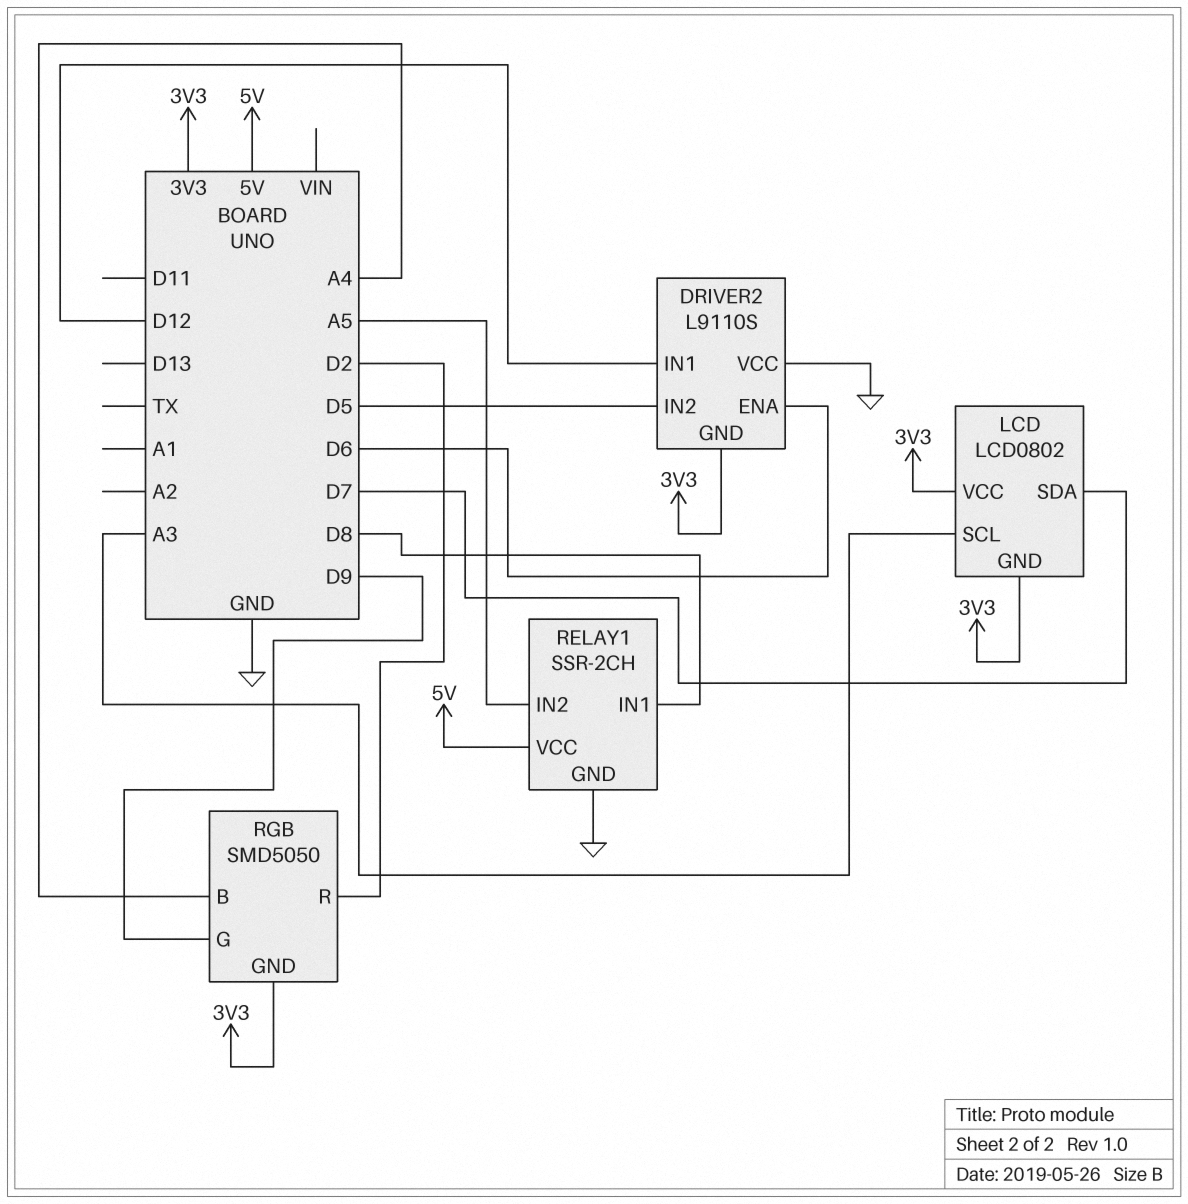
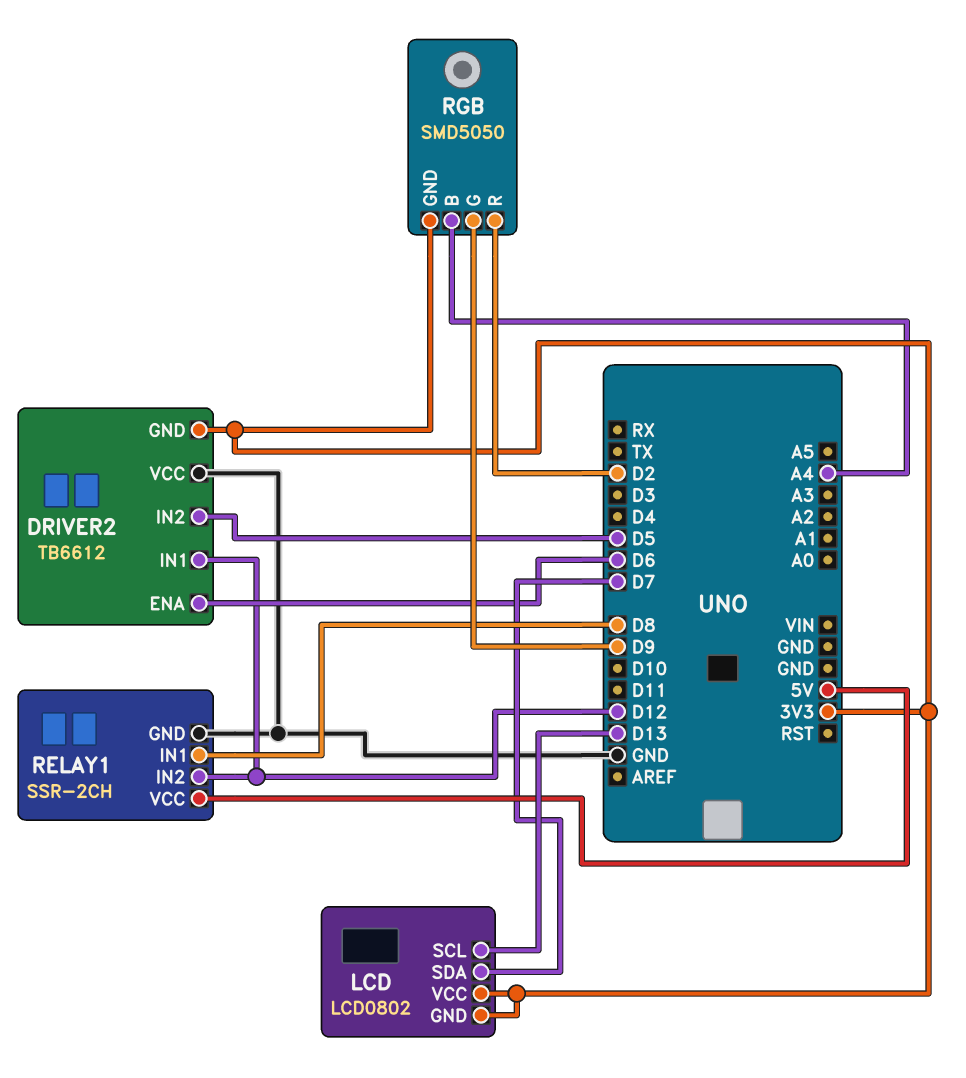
DRIVER2: L9110S -> TB6612
LCD pin SCL: A3 -> D13
RELAY1 pin IN2: A5 -> D12

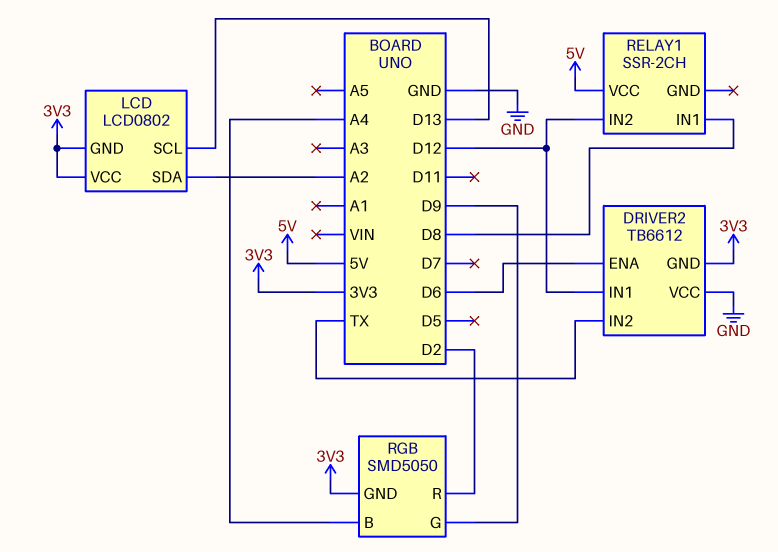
DRIVER2 pin IN2: D5 -> TX
LCD pin SDA: D7 -> A2
RELAY1 pin GND: GND -> none

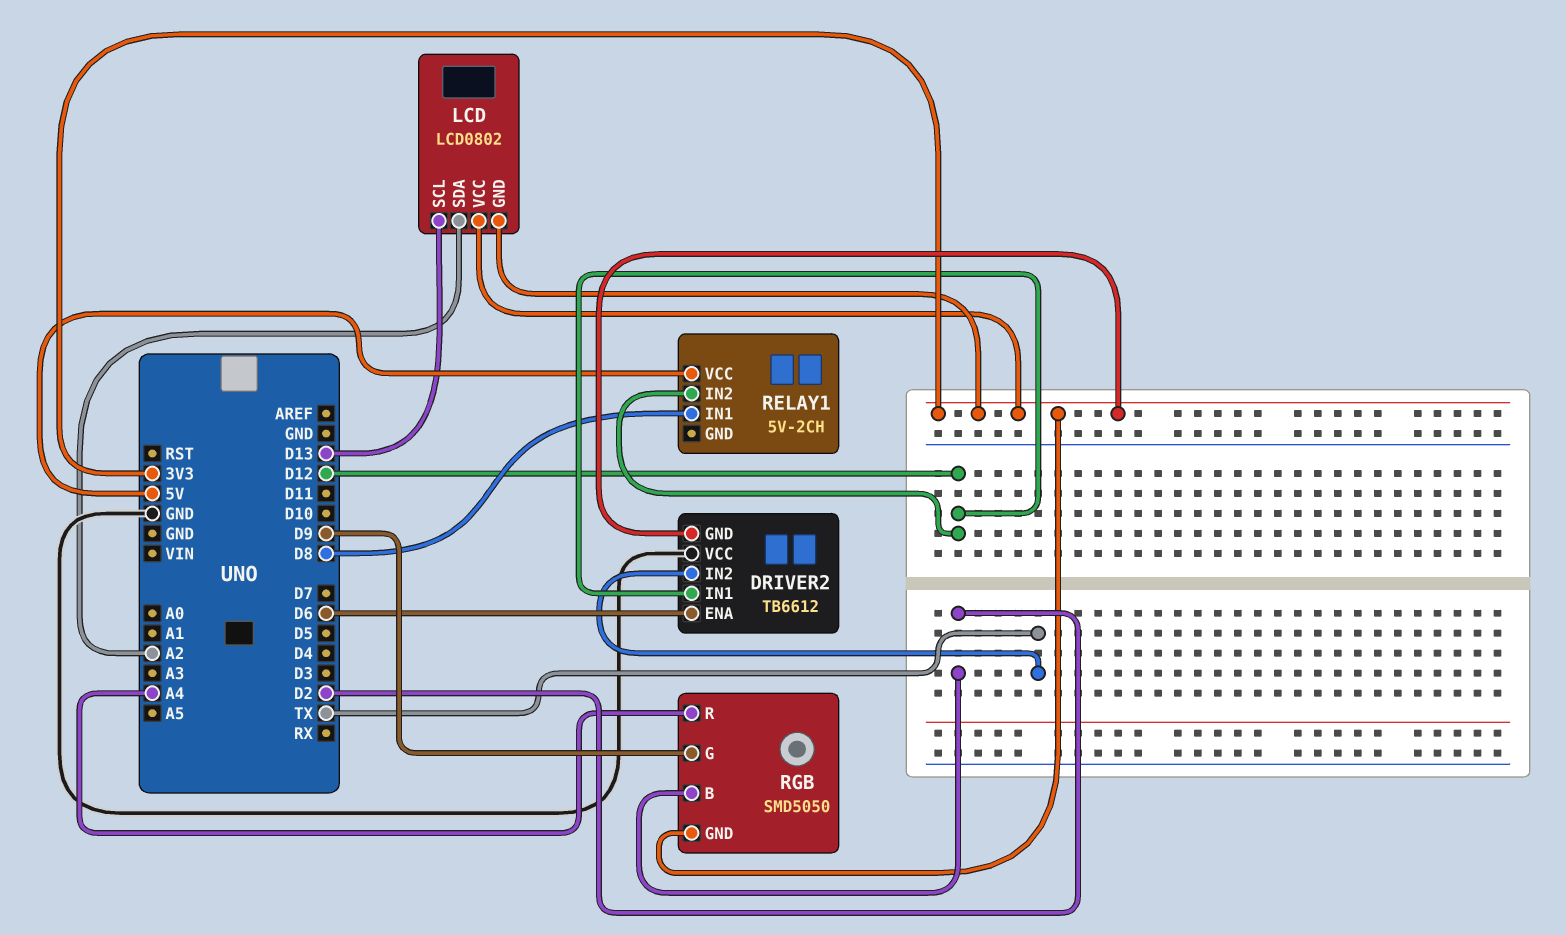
RELAY1: SSR-2CH -> 5V-2CH
RGB pin B: A4 -> D2
RGB pin R: D2 -> A4

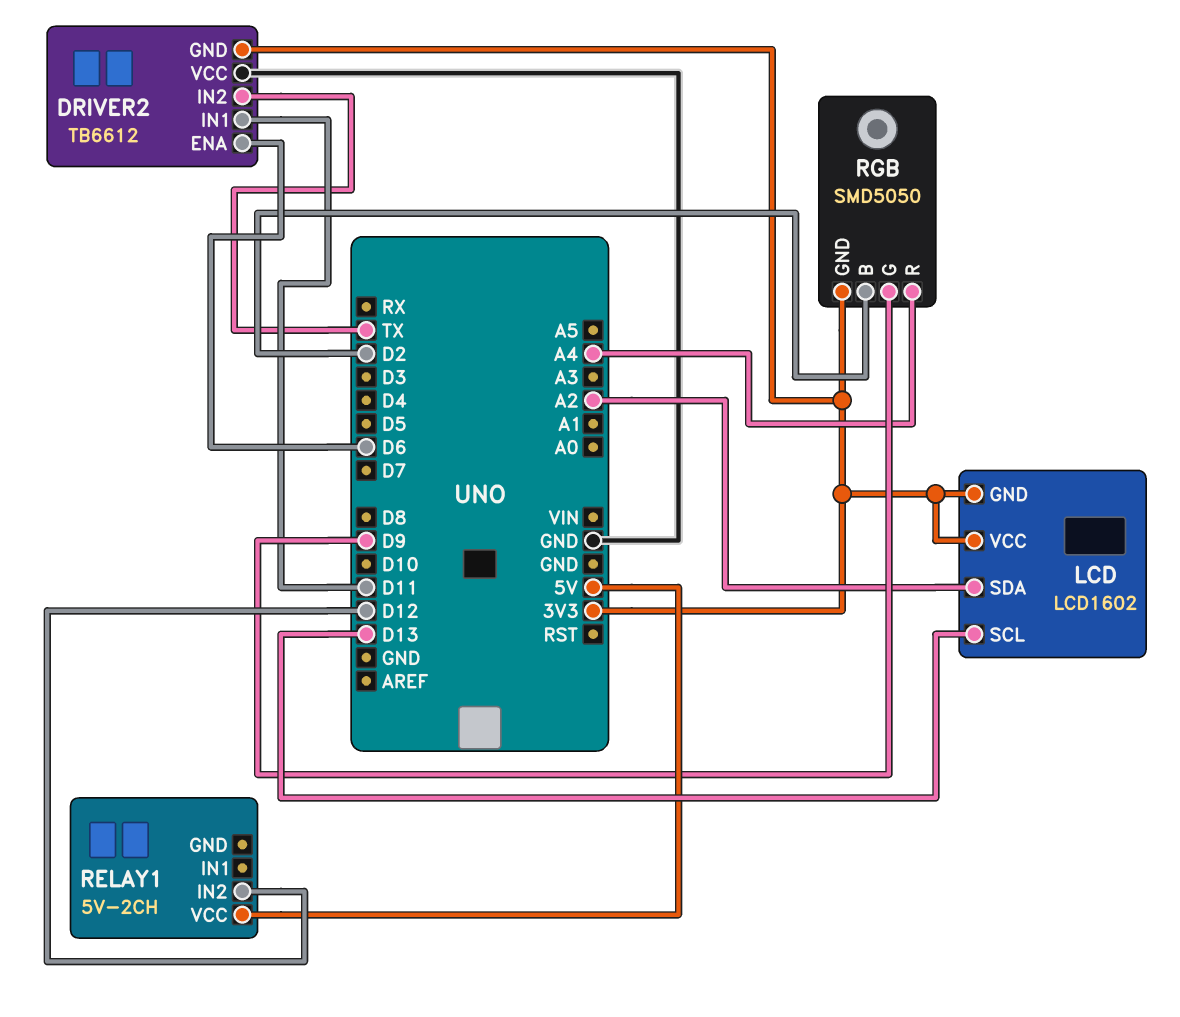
DRIVER2 pin IN1: D12 -> D11
LCD: LCD0802 -> LCD1602
RELAY1 pin IN1: D8 -> none

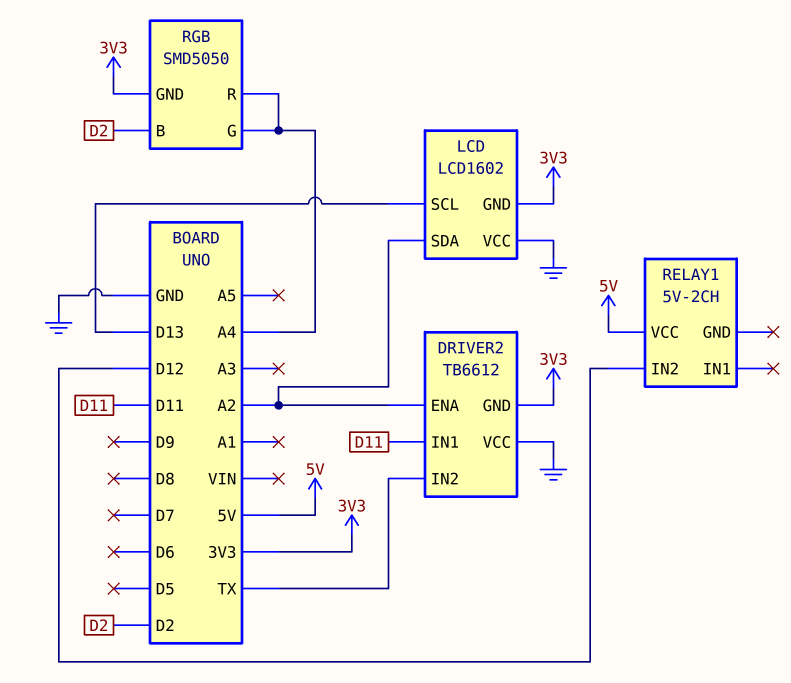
DRIVER2 pin ENA: D6 -> A2
LCD pin VCC: 3V3 -> GND
RGB pin G: D9 -> A4

